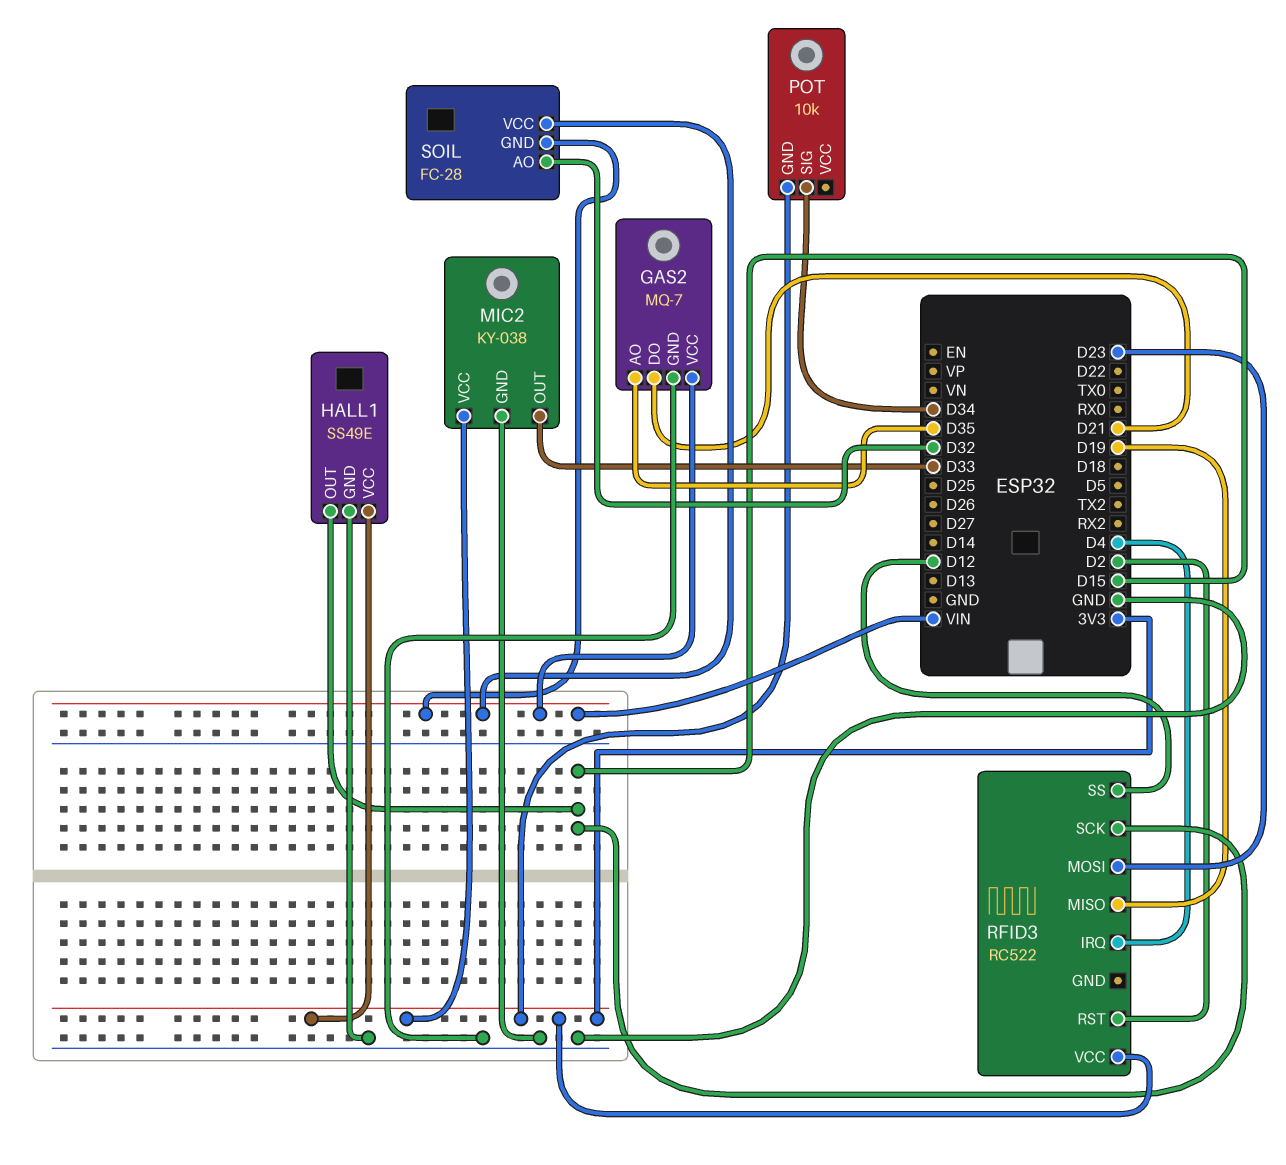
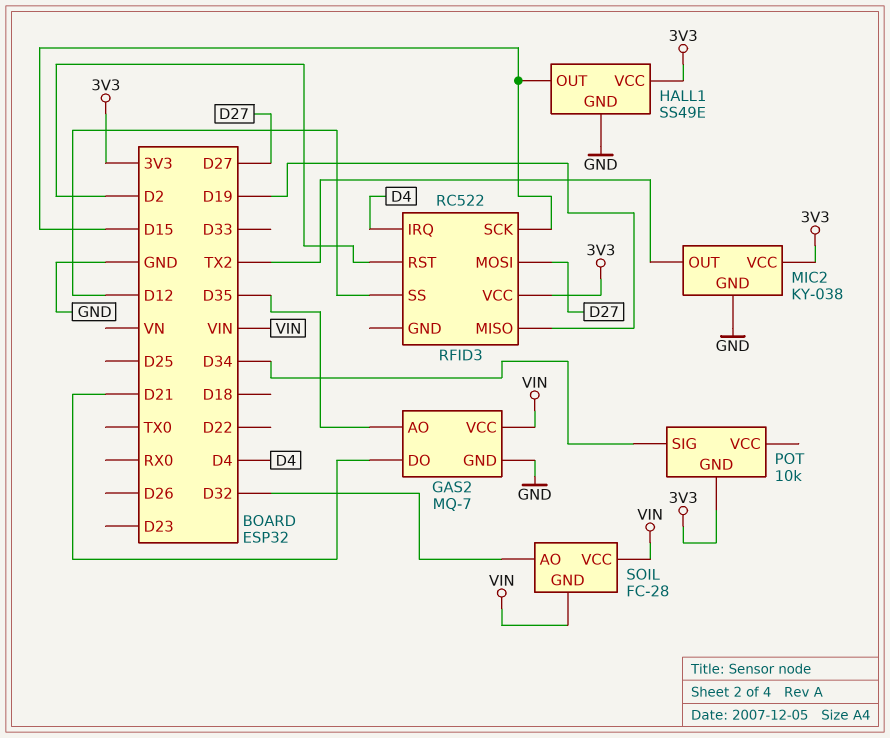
MIC2 pin OUT: D33 -> TX2
RFID3 pin MOSI: D23 -> D27

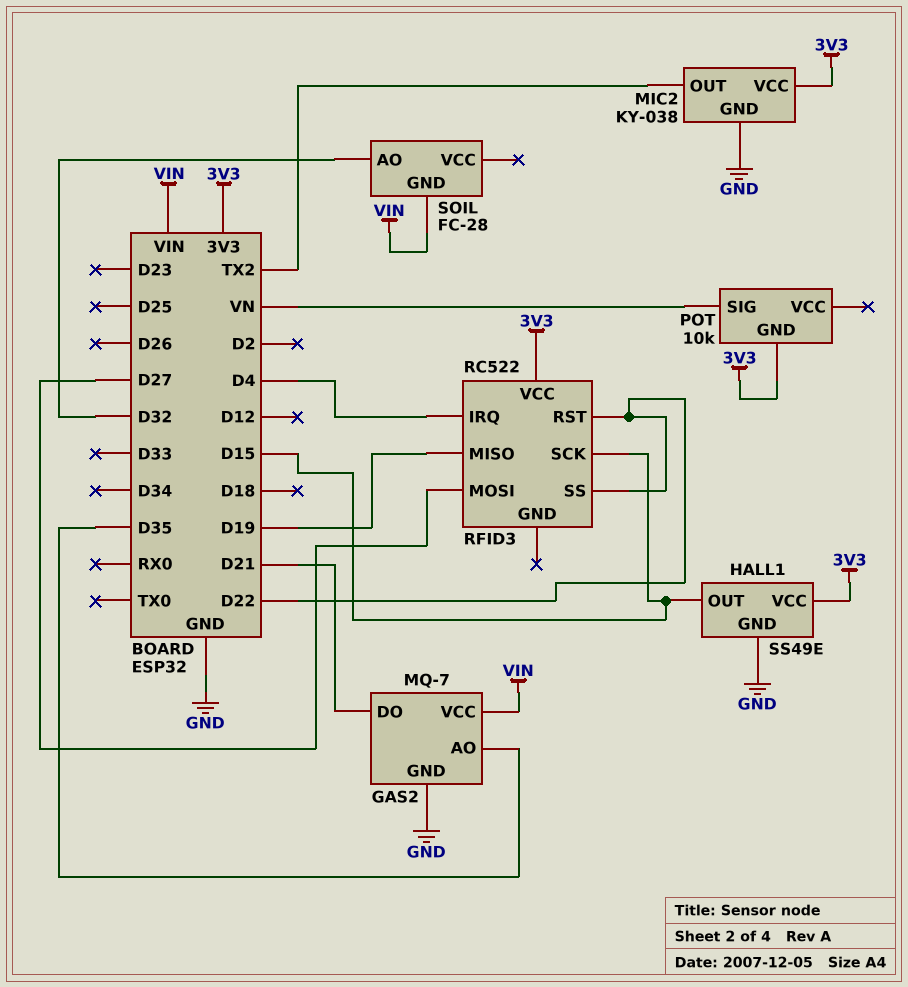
POT pin SIG: D34 -> VN
RFID3 pin RST: D2 -> D22
RFID3 pin SS: D12 -> D22
SOIL pin VCC: VIN -> none

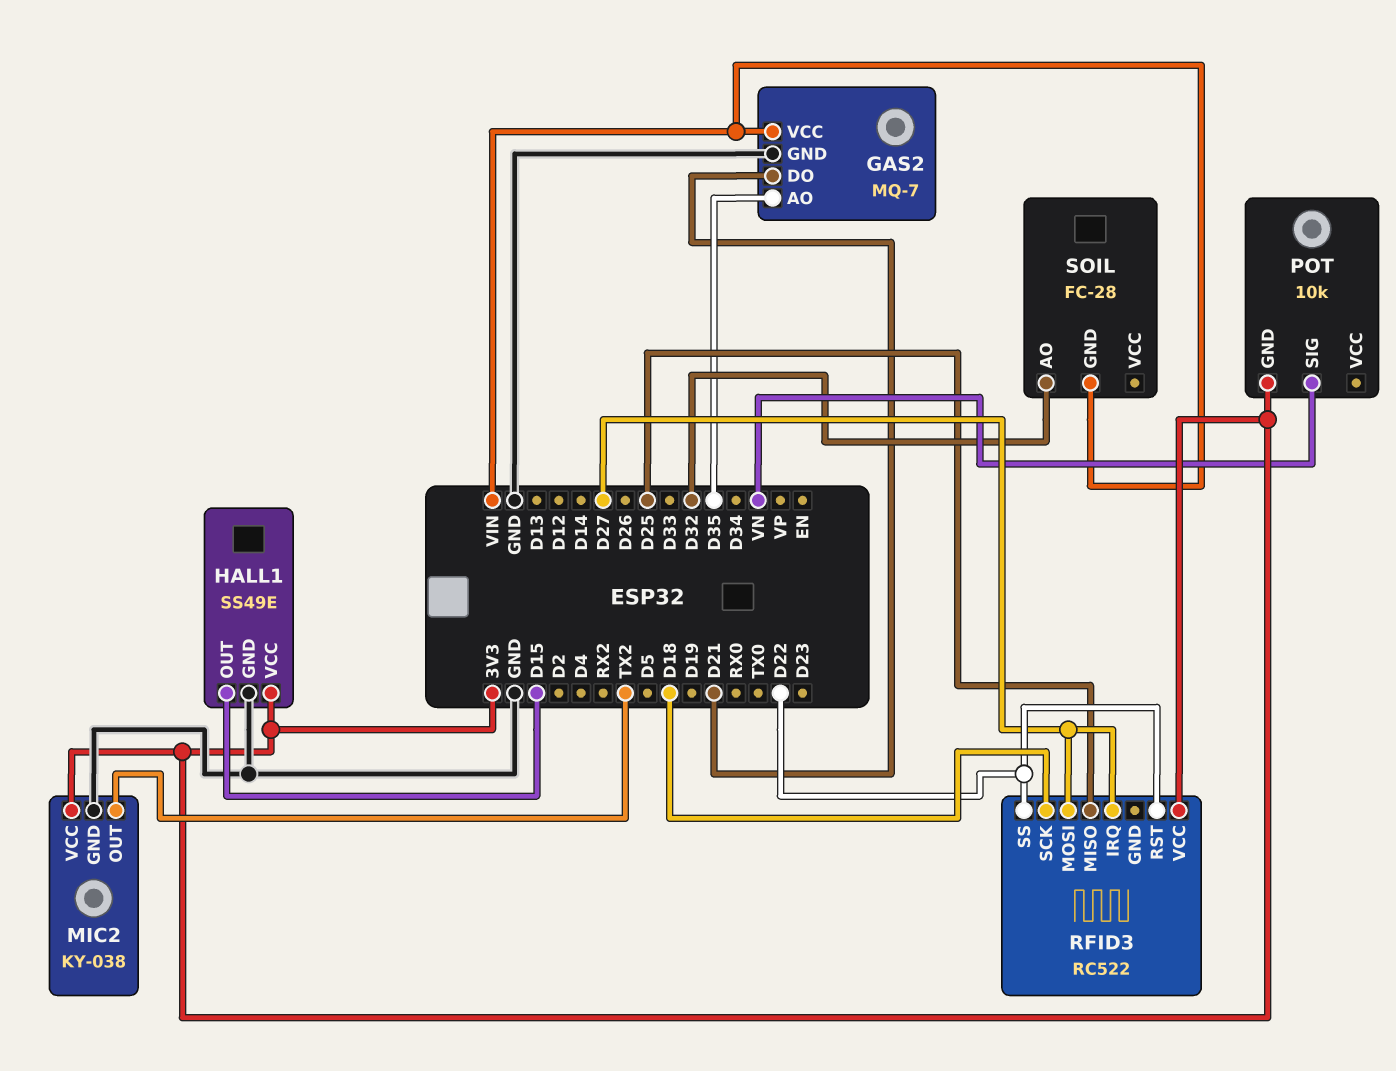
RFID3 pin IRQ: D4 -> D27
RFID3 pin MISO: D19 -> D25
RFID3 pin SCK: D15 -> D18

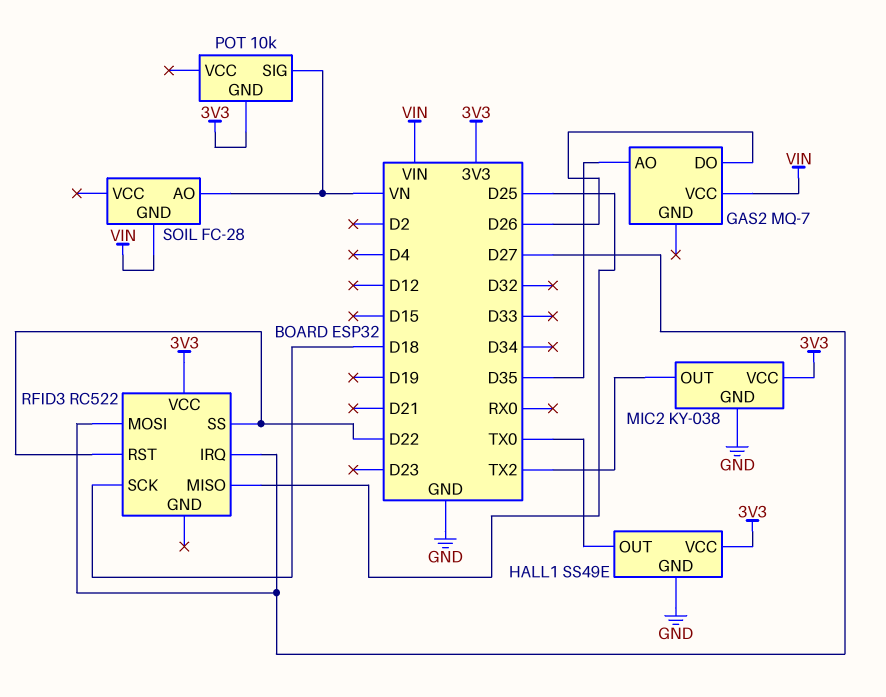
GAS2 pin DO: D21 -> D26
GAS2 pin GND: GND -> none
HALL1 pin OUT: D15 -> TX0
SOIL pin AO: D32 -> VN

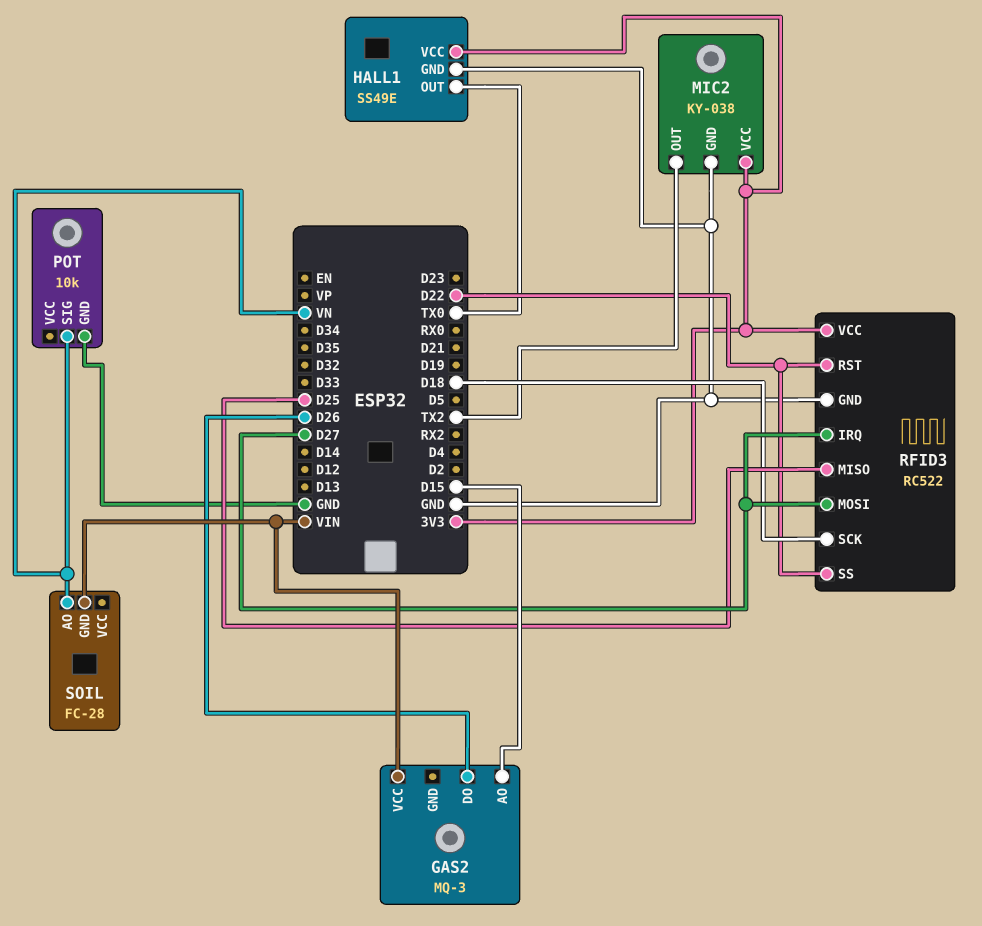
GAS2: MQ-7 -> MQ-3
GAS2 pin AO: D35 -> D15
POT pin GND: 3V3 -> GND
RFID3 pin GND: none -> GND

